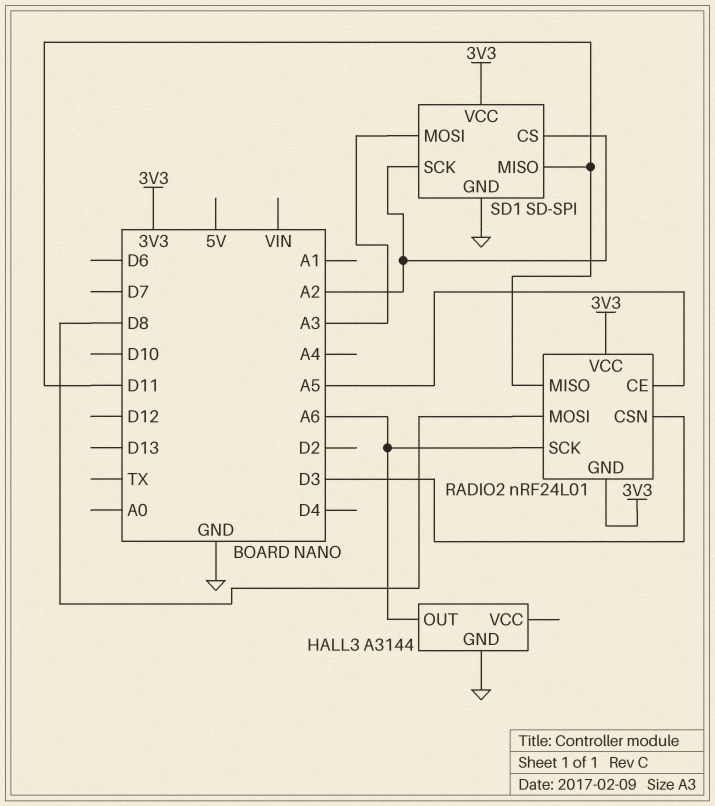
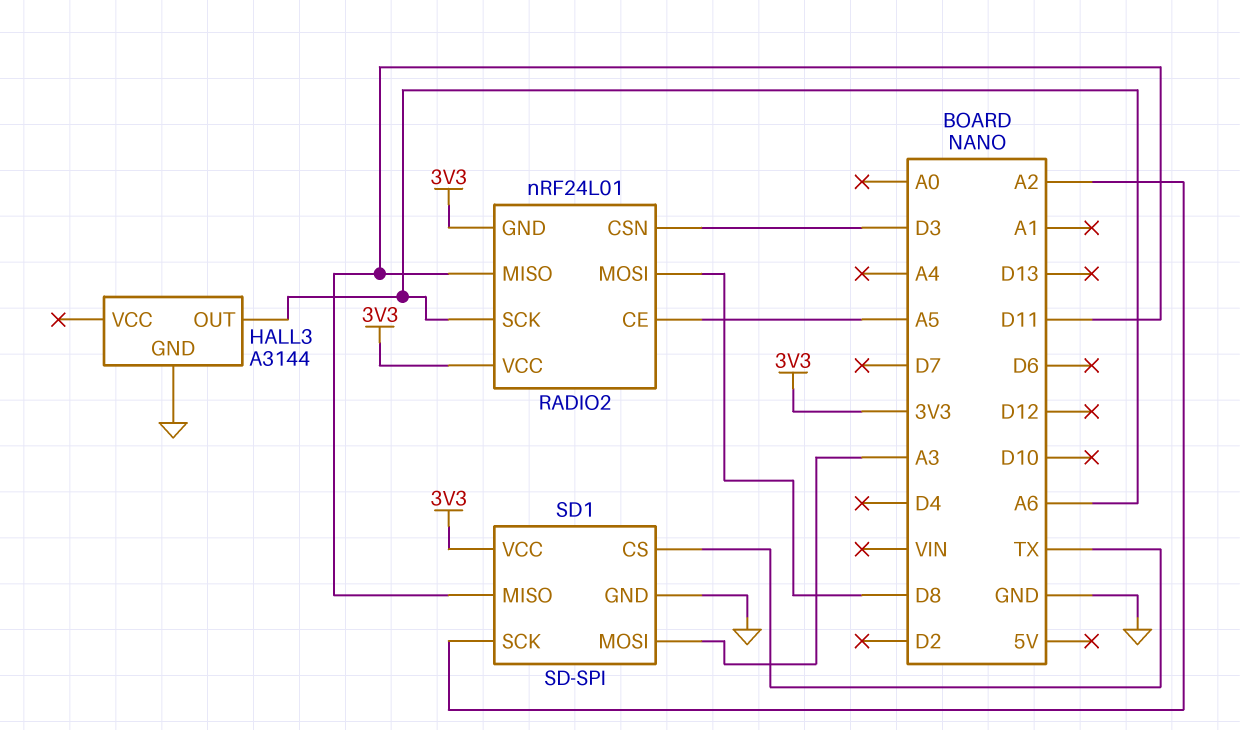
SD1 pin CS: A2 -> TX

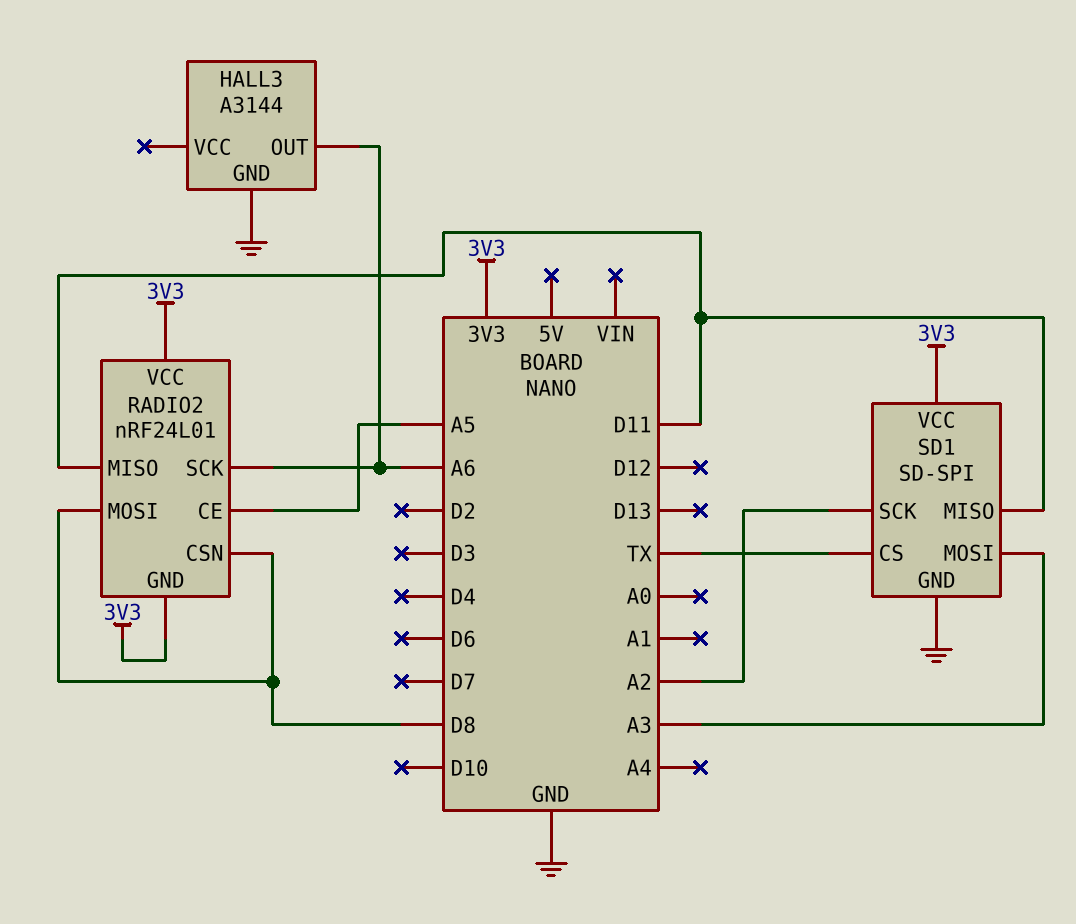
RADIO2 pin CSN: D3 -> D8

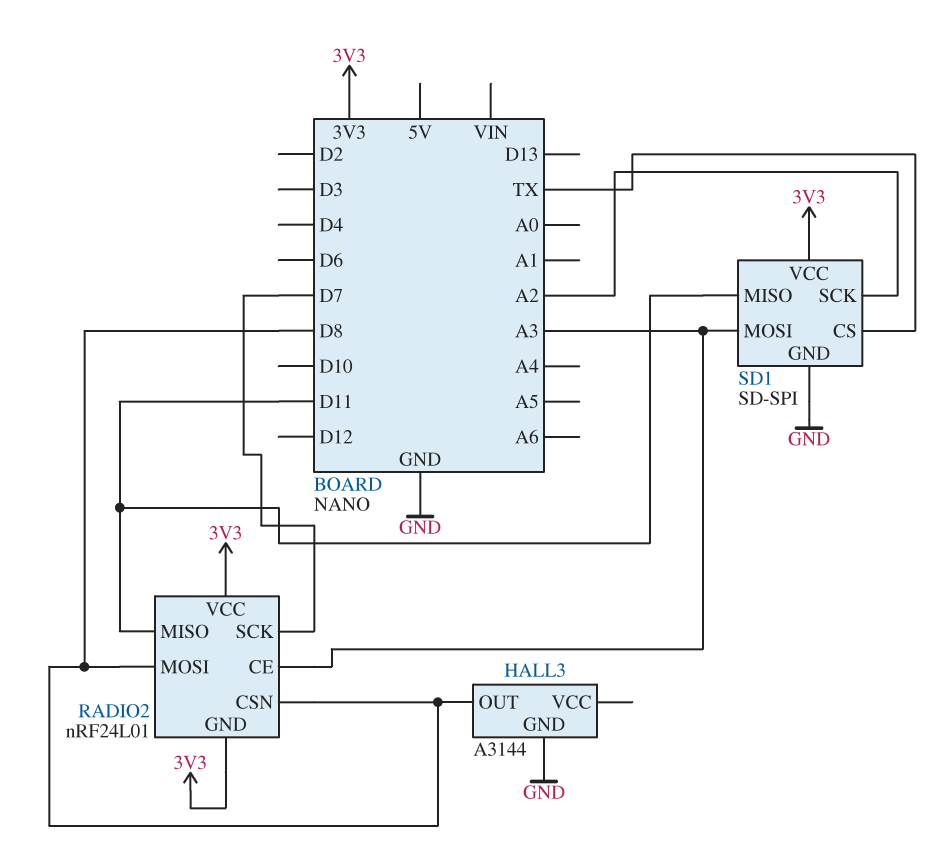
HALL3 pin OUT: A6 -> D8
RADIO2 pin CE: A5 -> A3
RADIO2 pin SCK: A6 -> D7

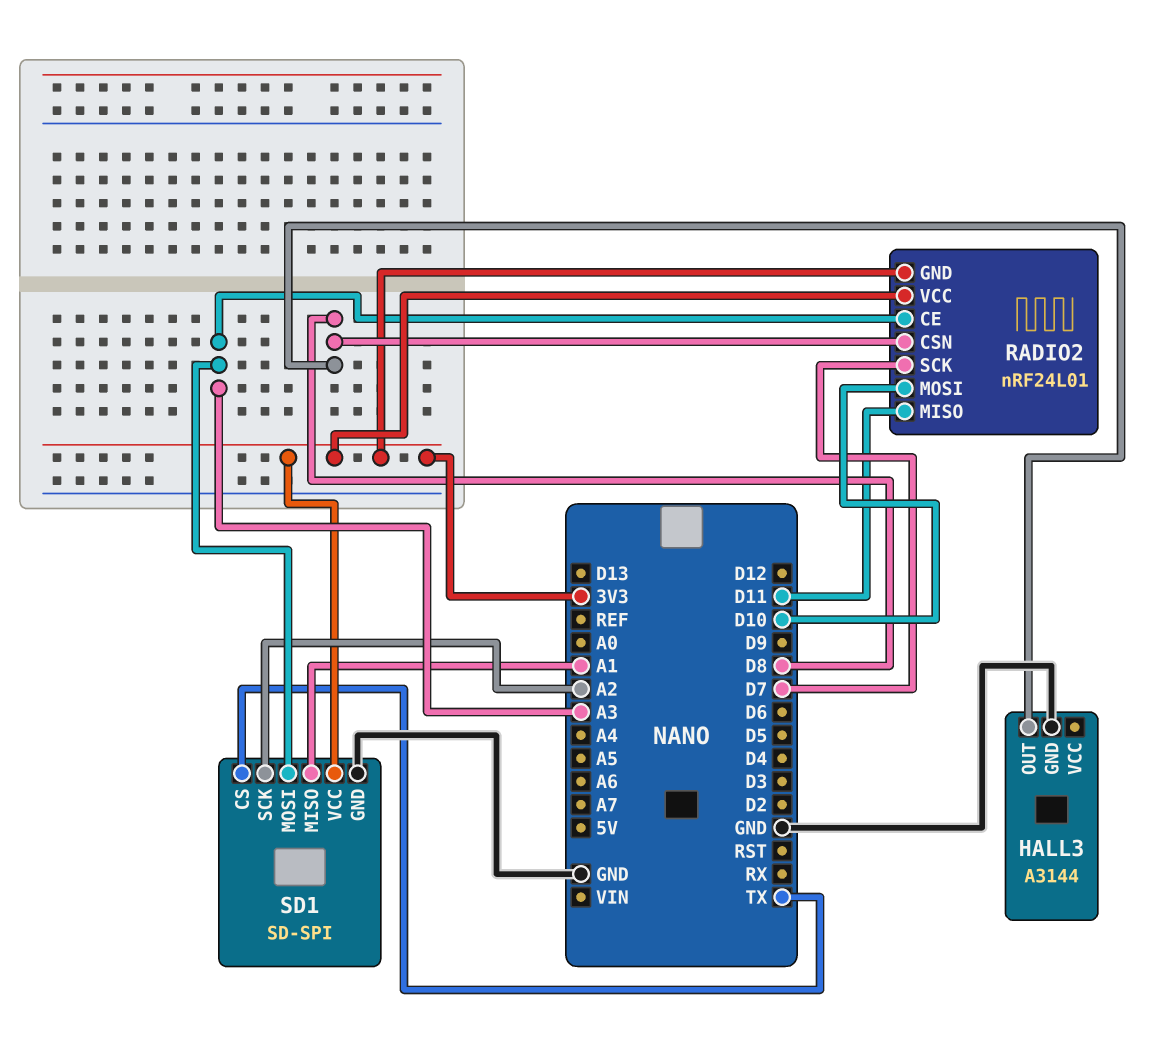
RADIO2 pin MOSI: D8 -> D10
SD1 pin MISO: D11 -> A1

